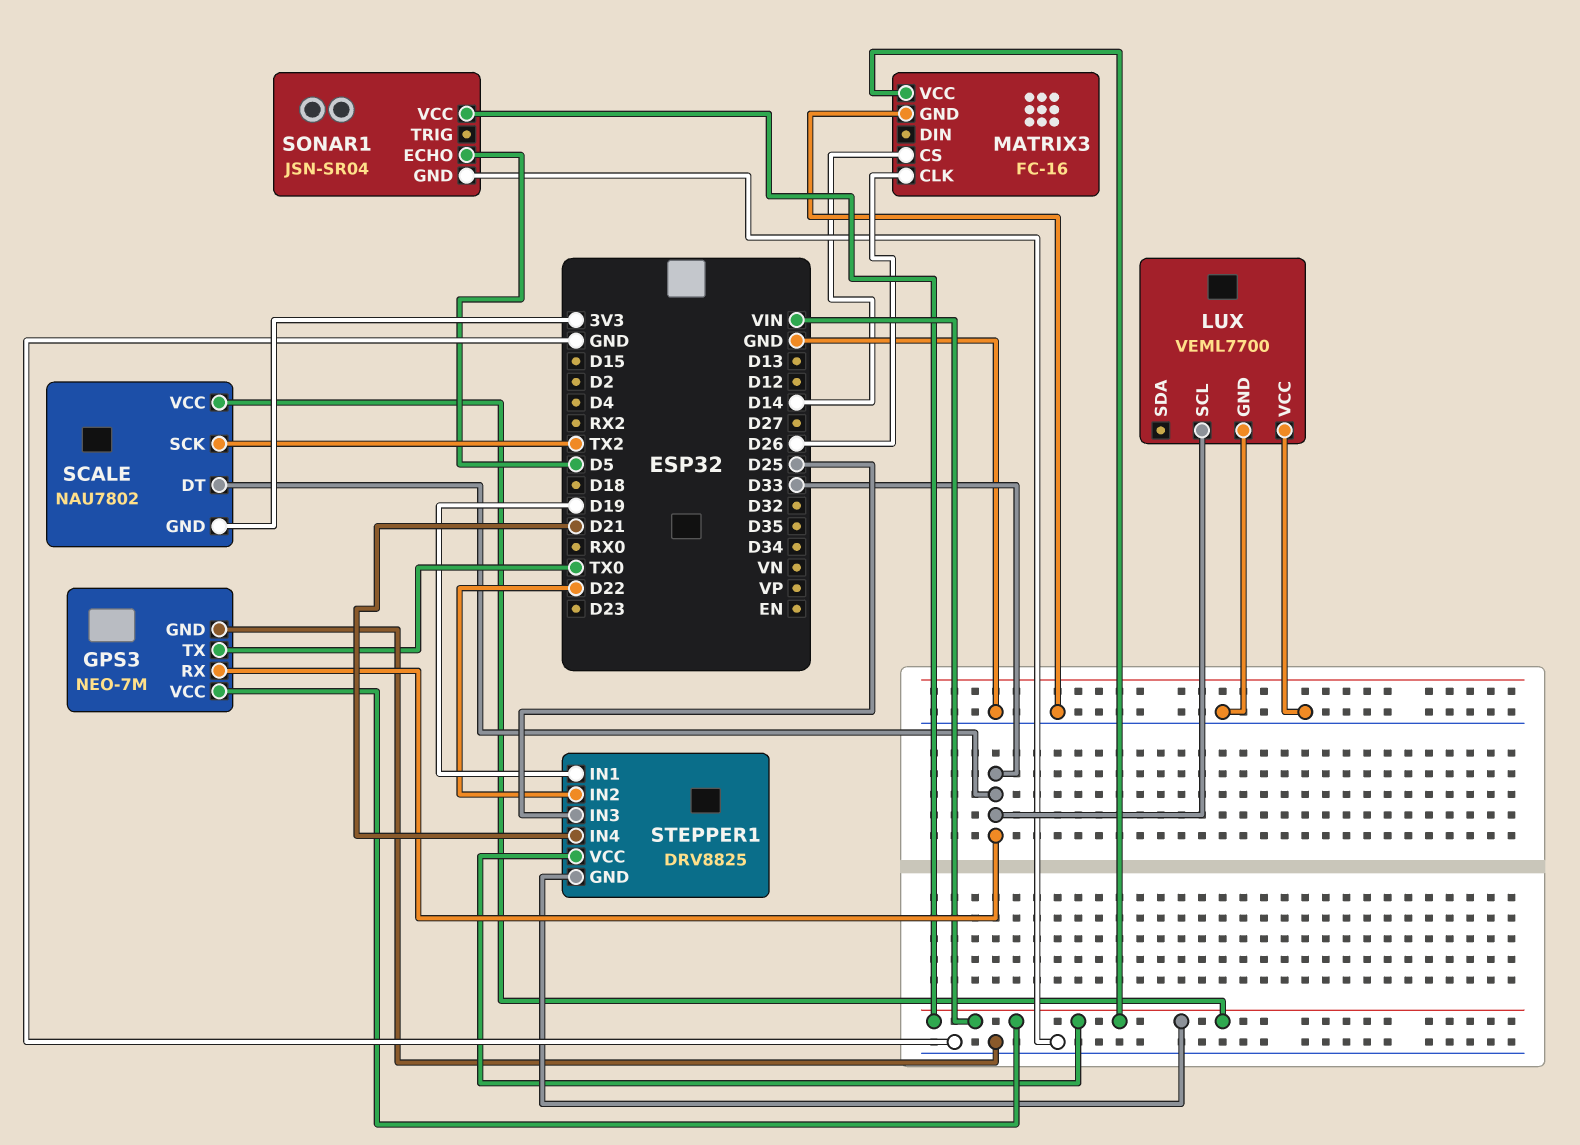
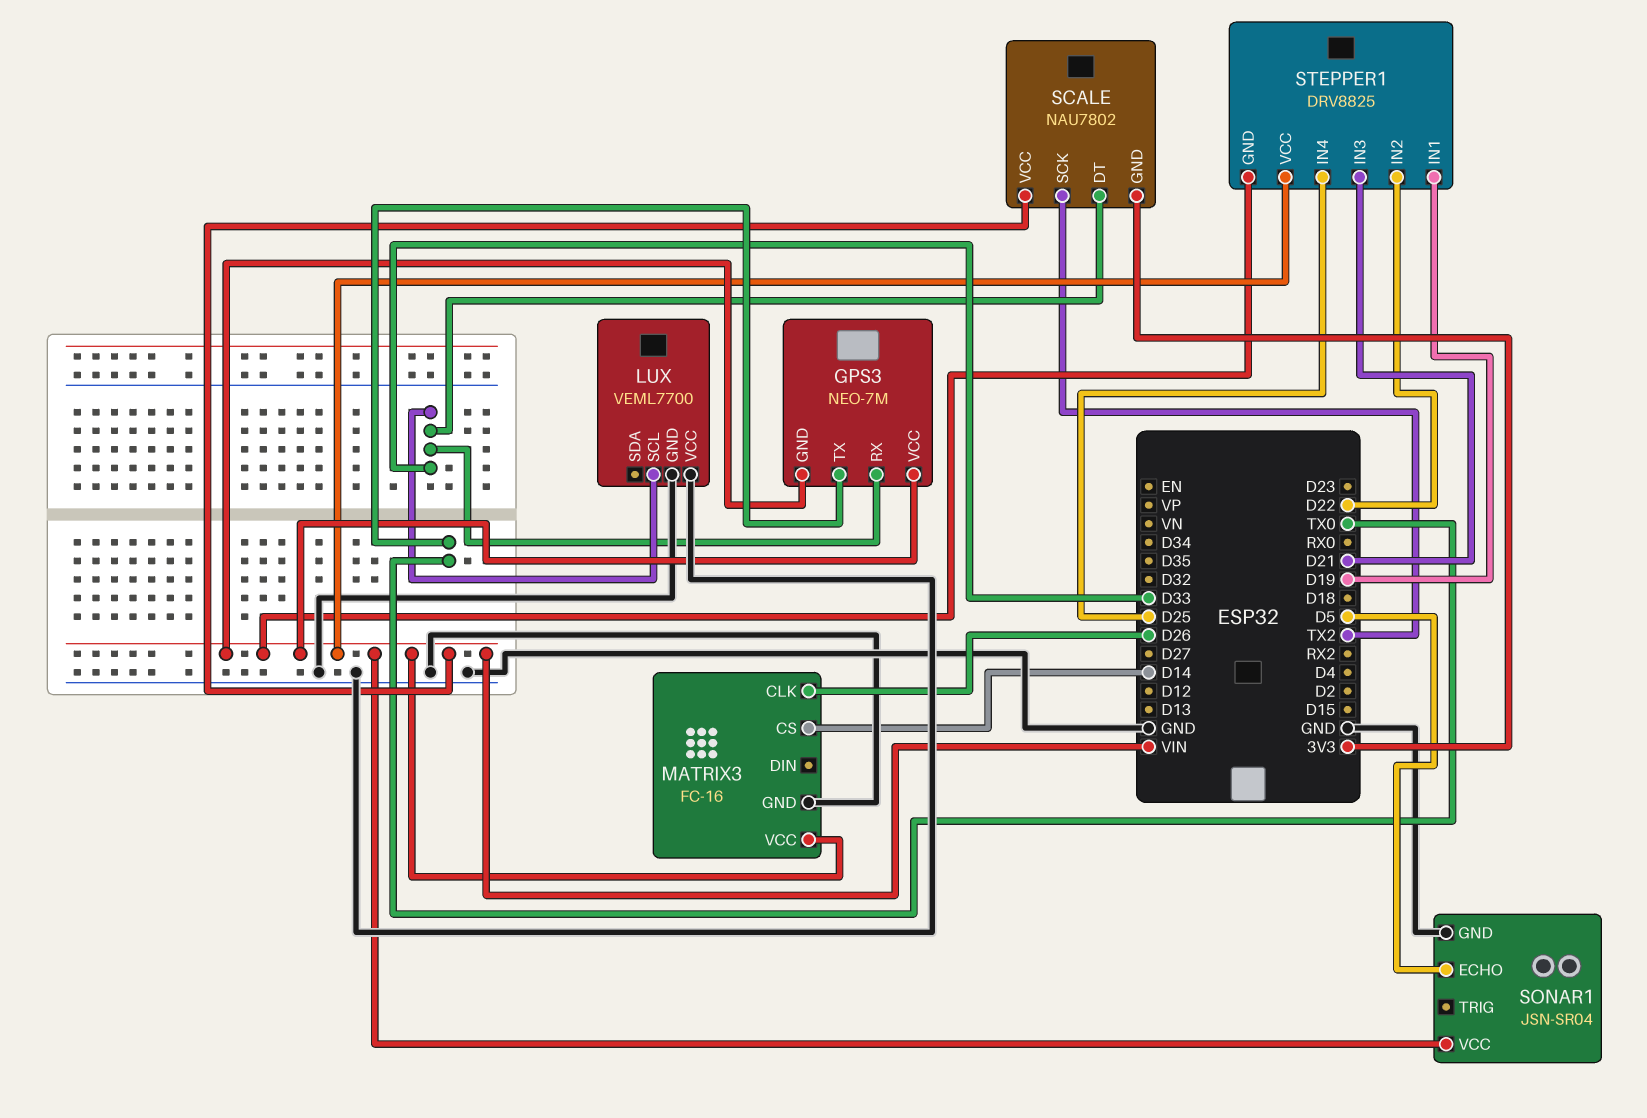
GPS3 pin GND: GND -> VIN
STEPPER1 pin IN3: D25 -> D21
STEPPER1 pin IN4: D21 -> D25

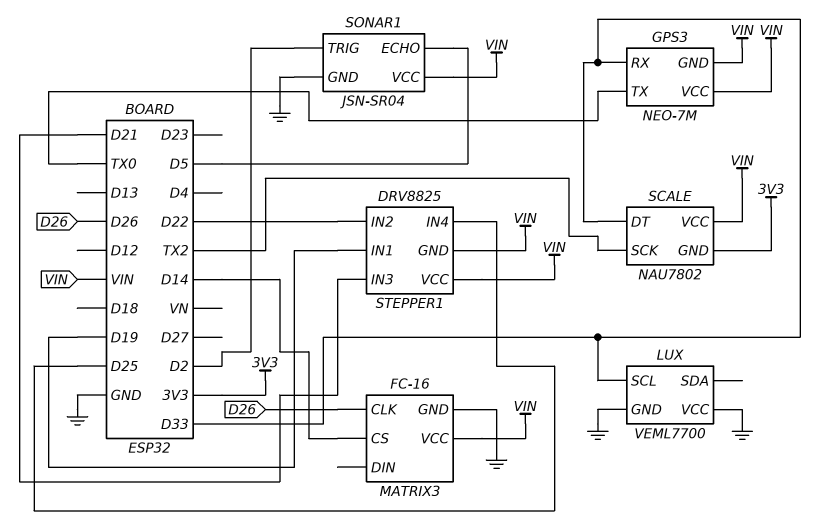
SONAR1 pin TRIG: none -> D2

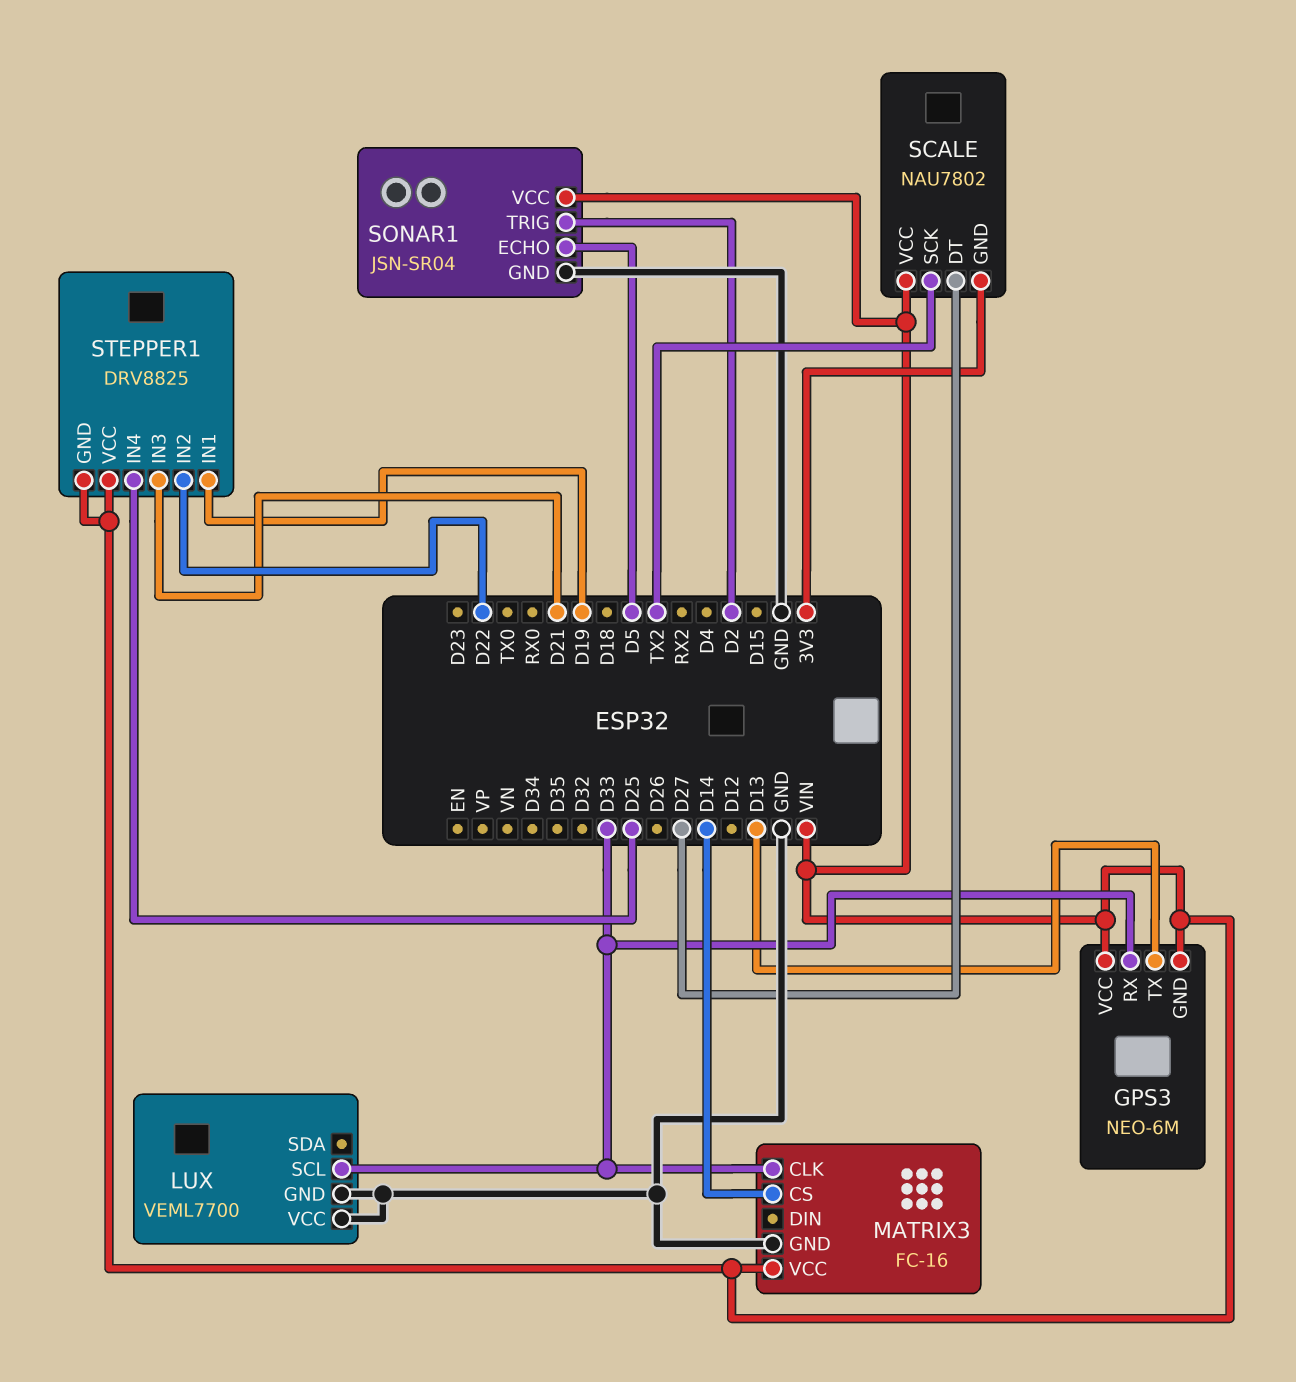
GPS3: NEO-7M -> NEO-6M
GPS3 pin TX: TX0 -> D13
MATRIX3 pin CLK: D26 -> D33
SCALE pin DT: D33 -> D27

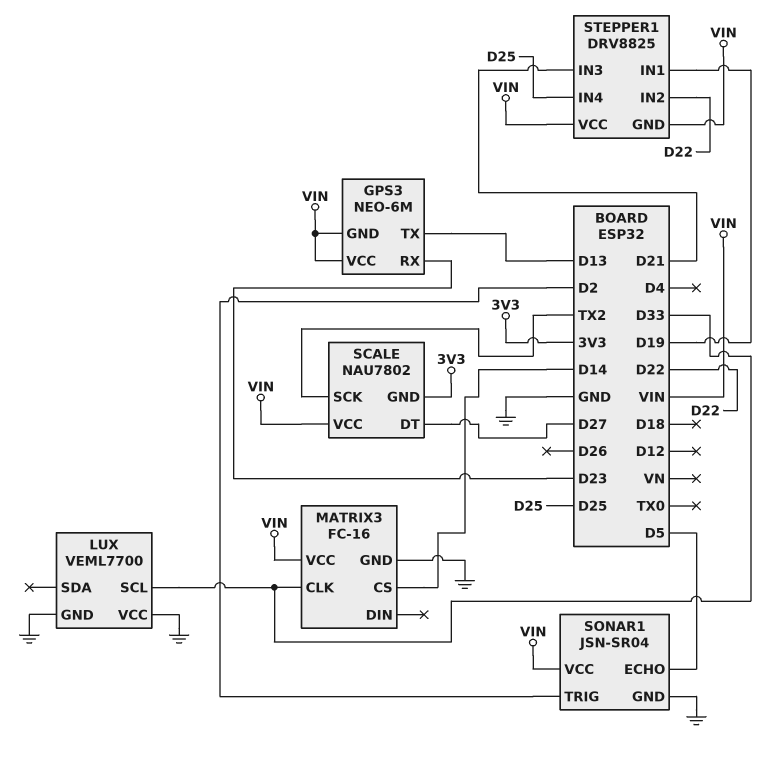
GPS3 pin RX: D33 -> D23

